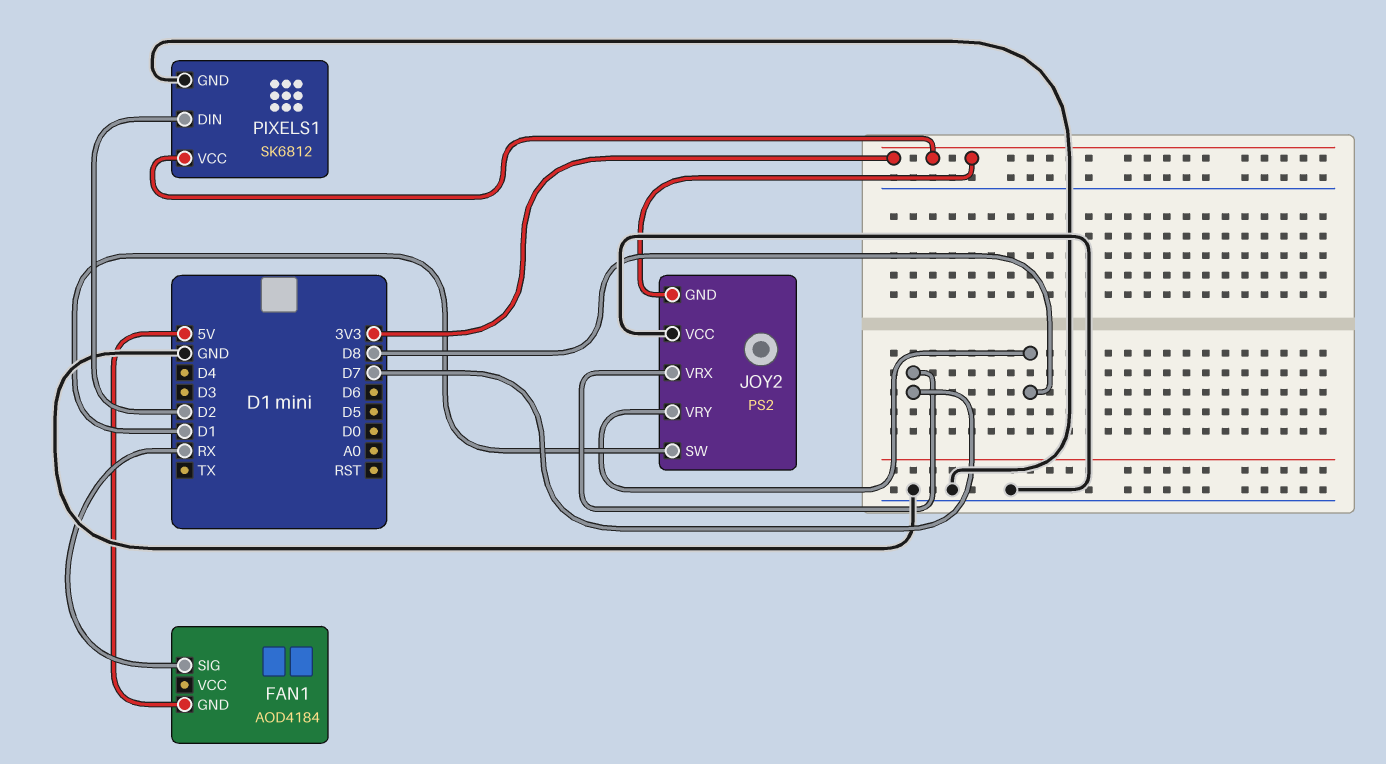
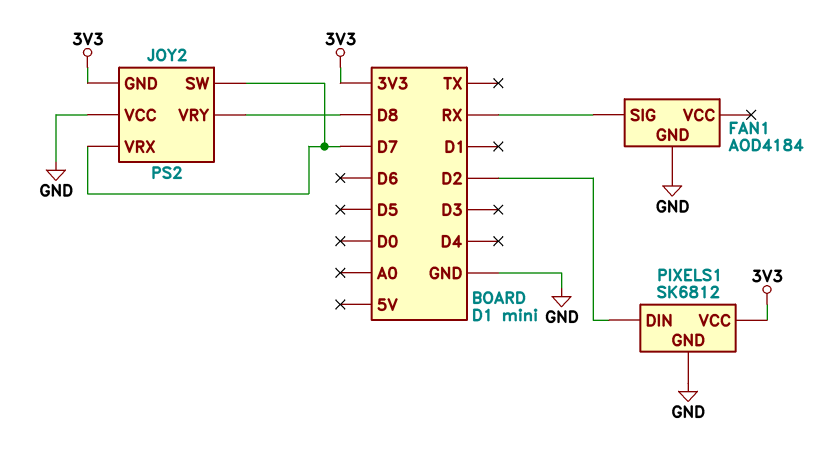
FAN1 pin GND: 5V -> GND
JOY2 pin SW: D1 -> D7

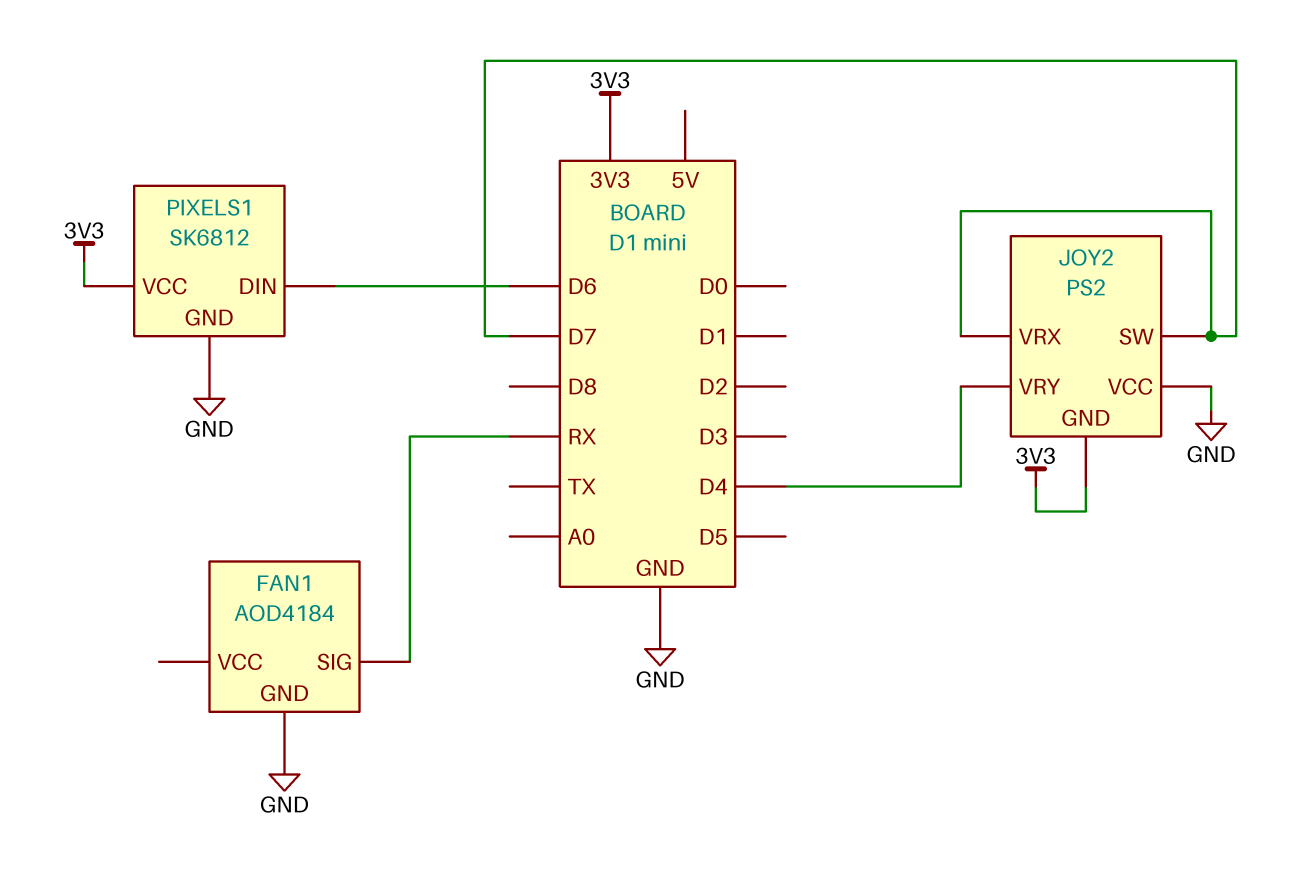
JOY2 pin VRY: D8 -> D4
PIXELS1 pin DIN: D2 -> D6

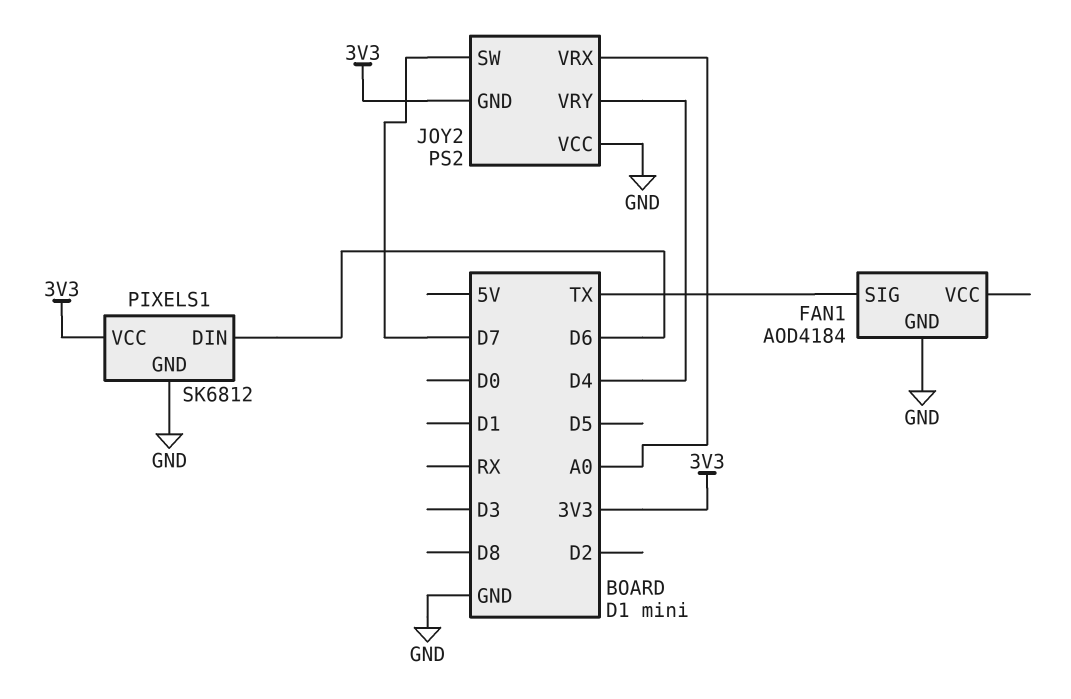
FAN1 pin SIG: RX -> TX
JOY2 pin VRX: D7 -> A0

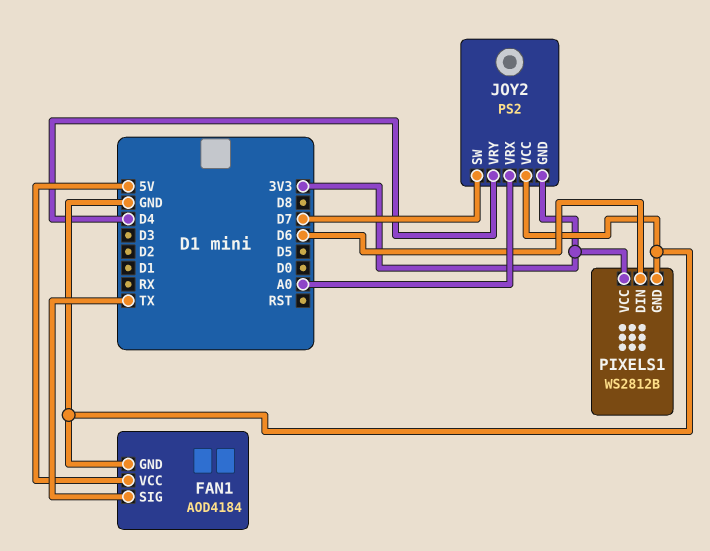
FAN1 pin VCC: none -> 5V
PIXELS1: SK6812 -> WS2812B

